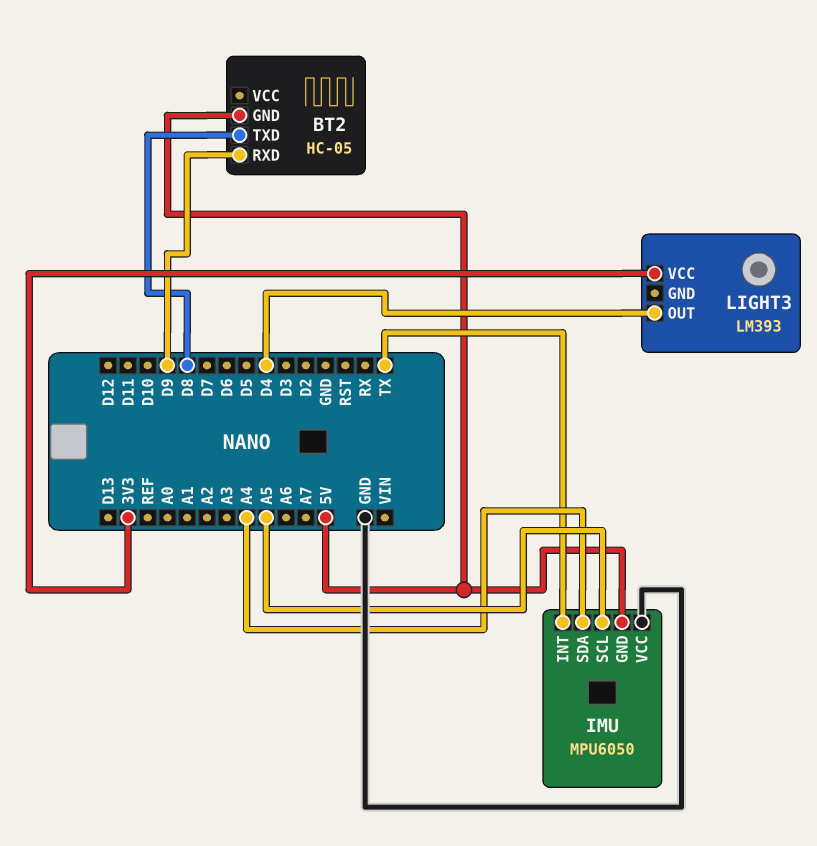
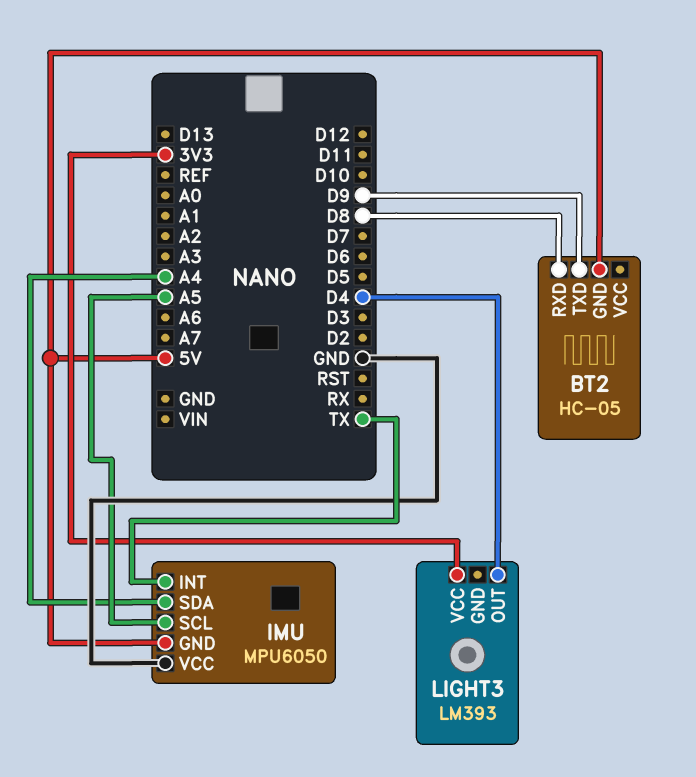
BT2 pin RXD: D9 -> D8
BT2 pin TXD: D8 -> D9

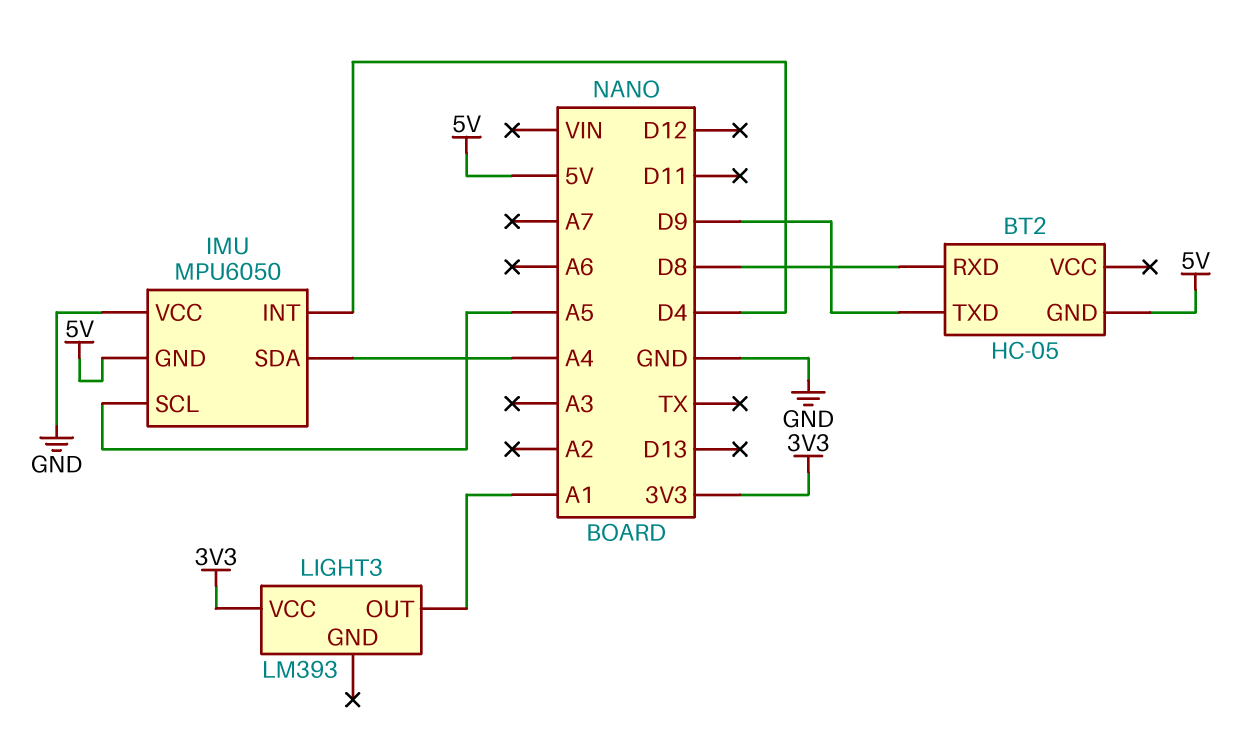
IMU pin INT: TX -> D4
LIGHT3 pin OUT: D4 -> A1

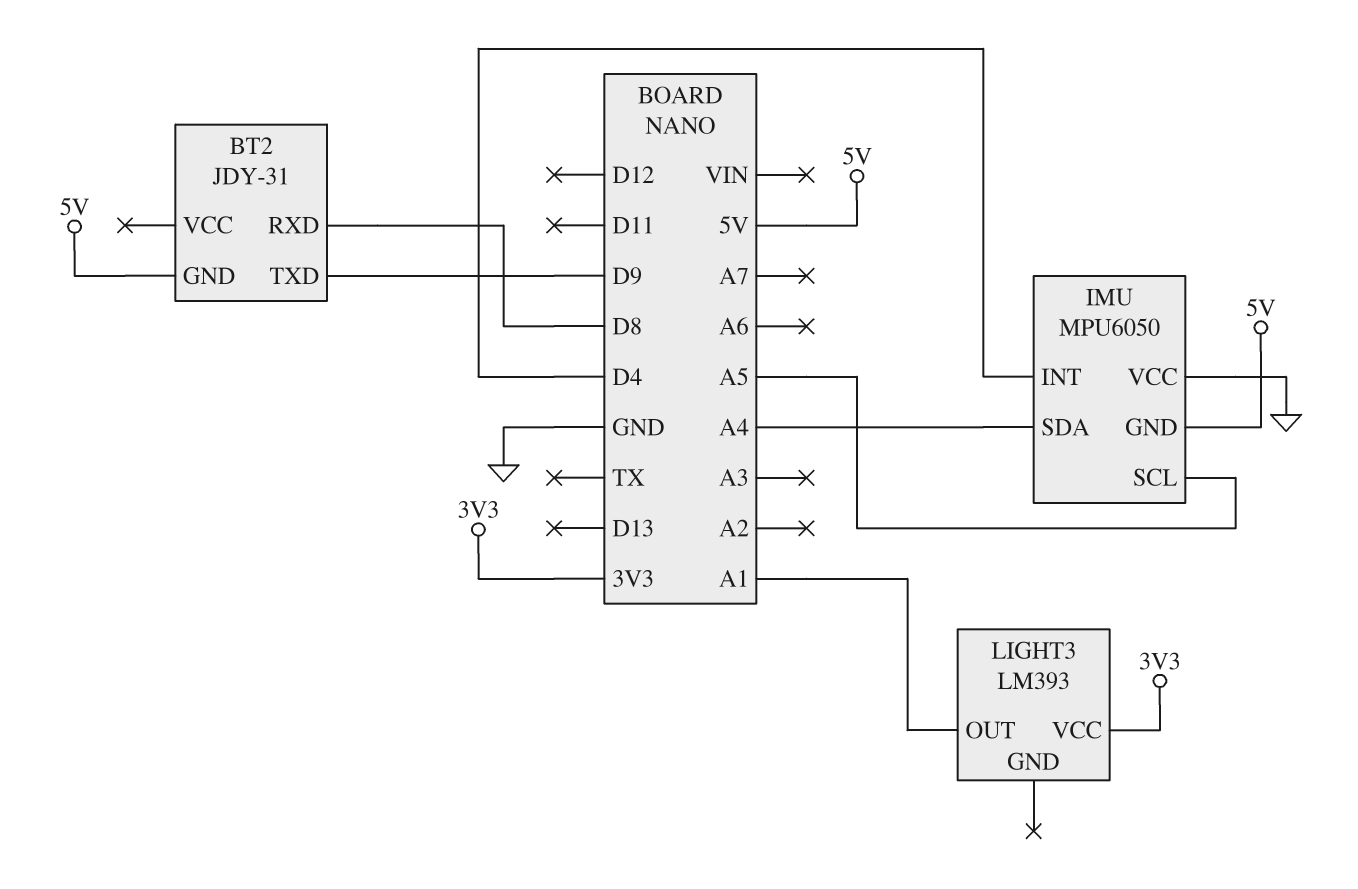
BT2: HC-05 -> JDY-31

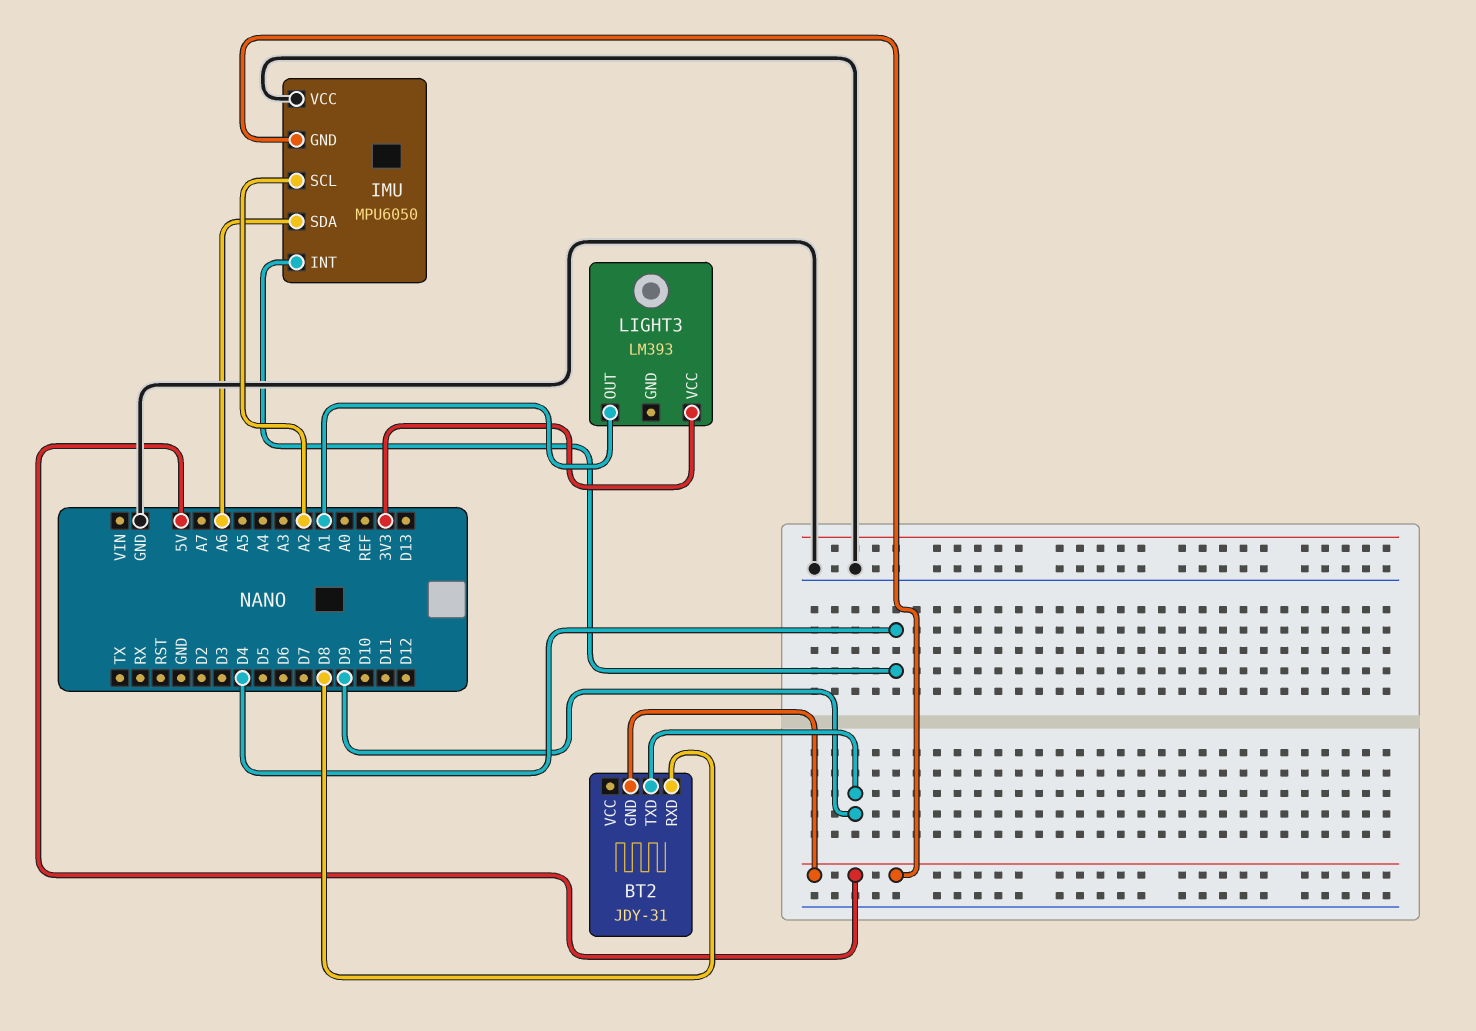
IMU pin SCL: A5 -> A2
IMU pin SDA: A4 -> A6

